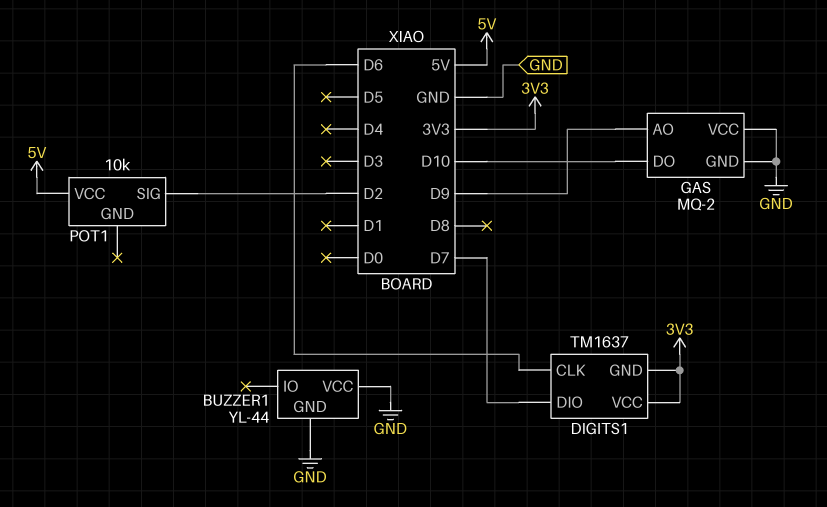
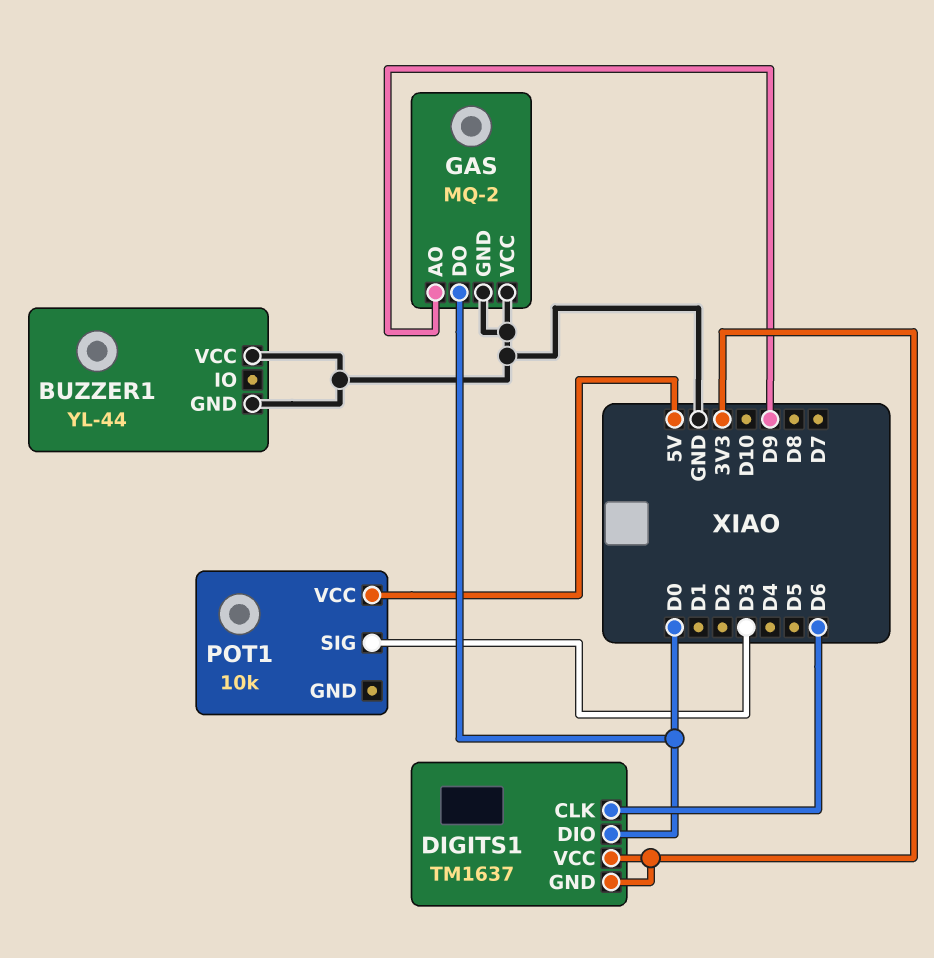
DIGITS1 pin DIO: D7 -> D0
GAS pin DO: D10 -> D0
POT1 pin SIG: D2 -> D3

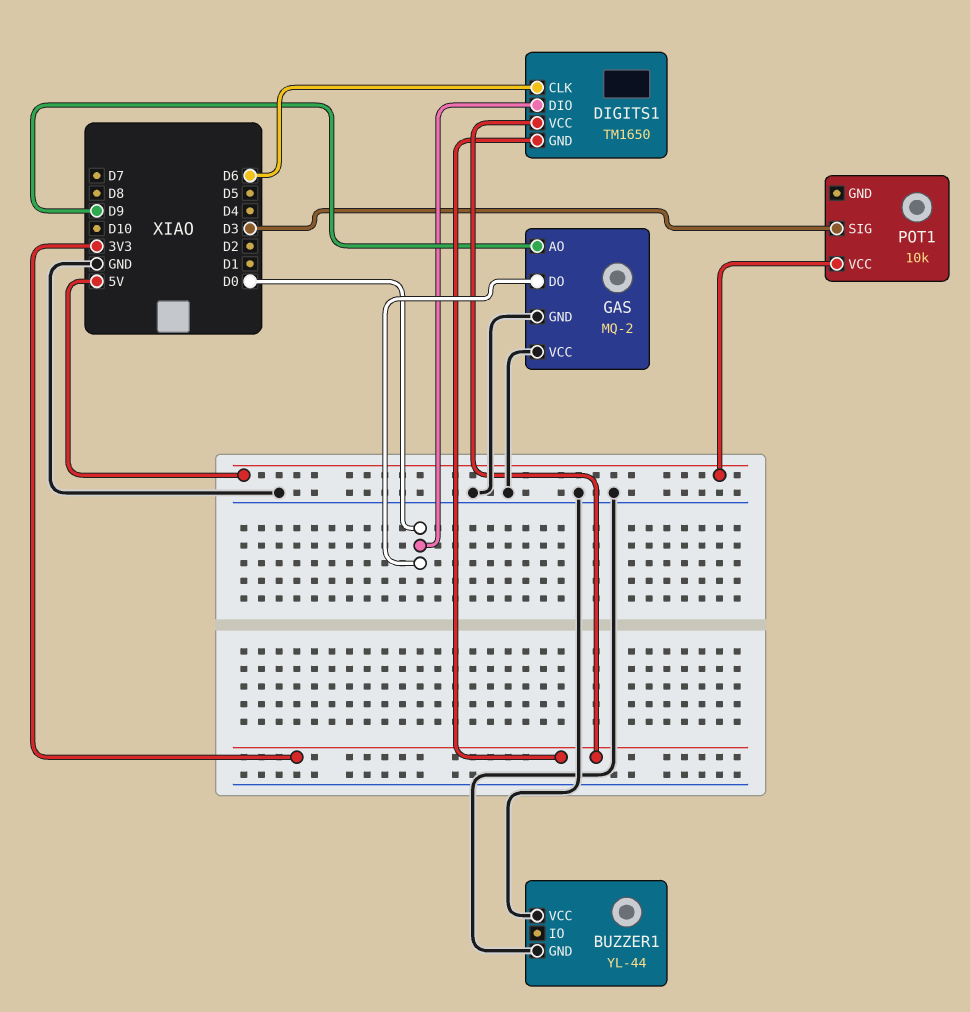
DIGITS1: TM1637 -> TM1650

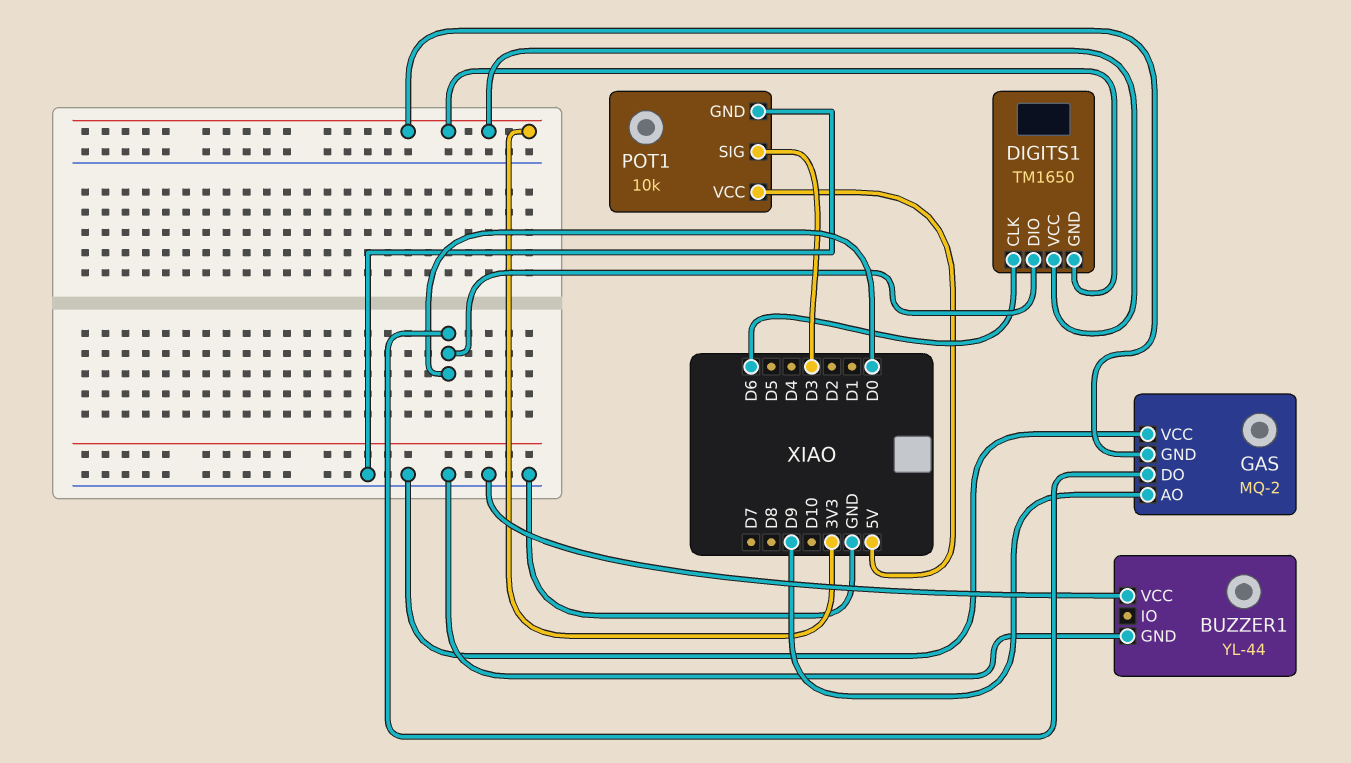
GAS pin GND: GND -> 3V3
POT1 pin GND: none -> GND

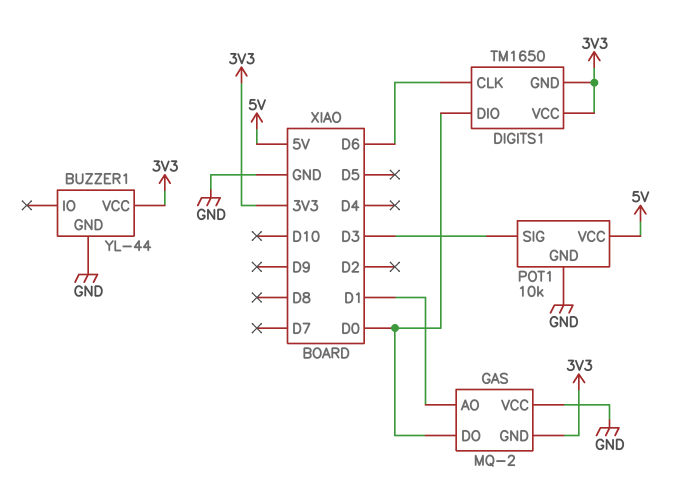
BUZZER1 pin VCC: GND -> 3V3
GAS pin AO: D9 -> D1

